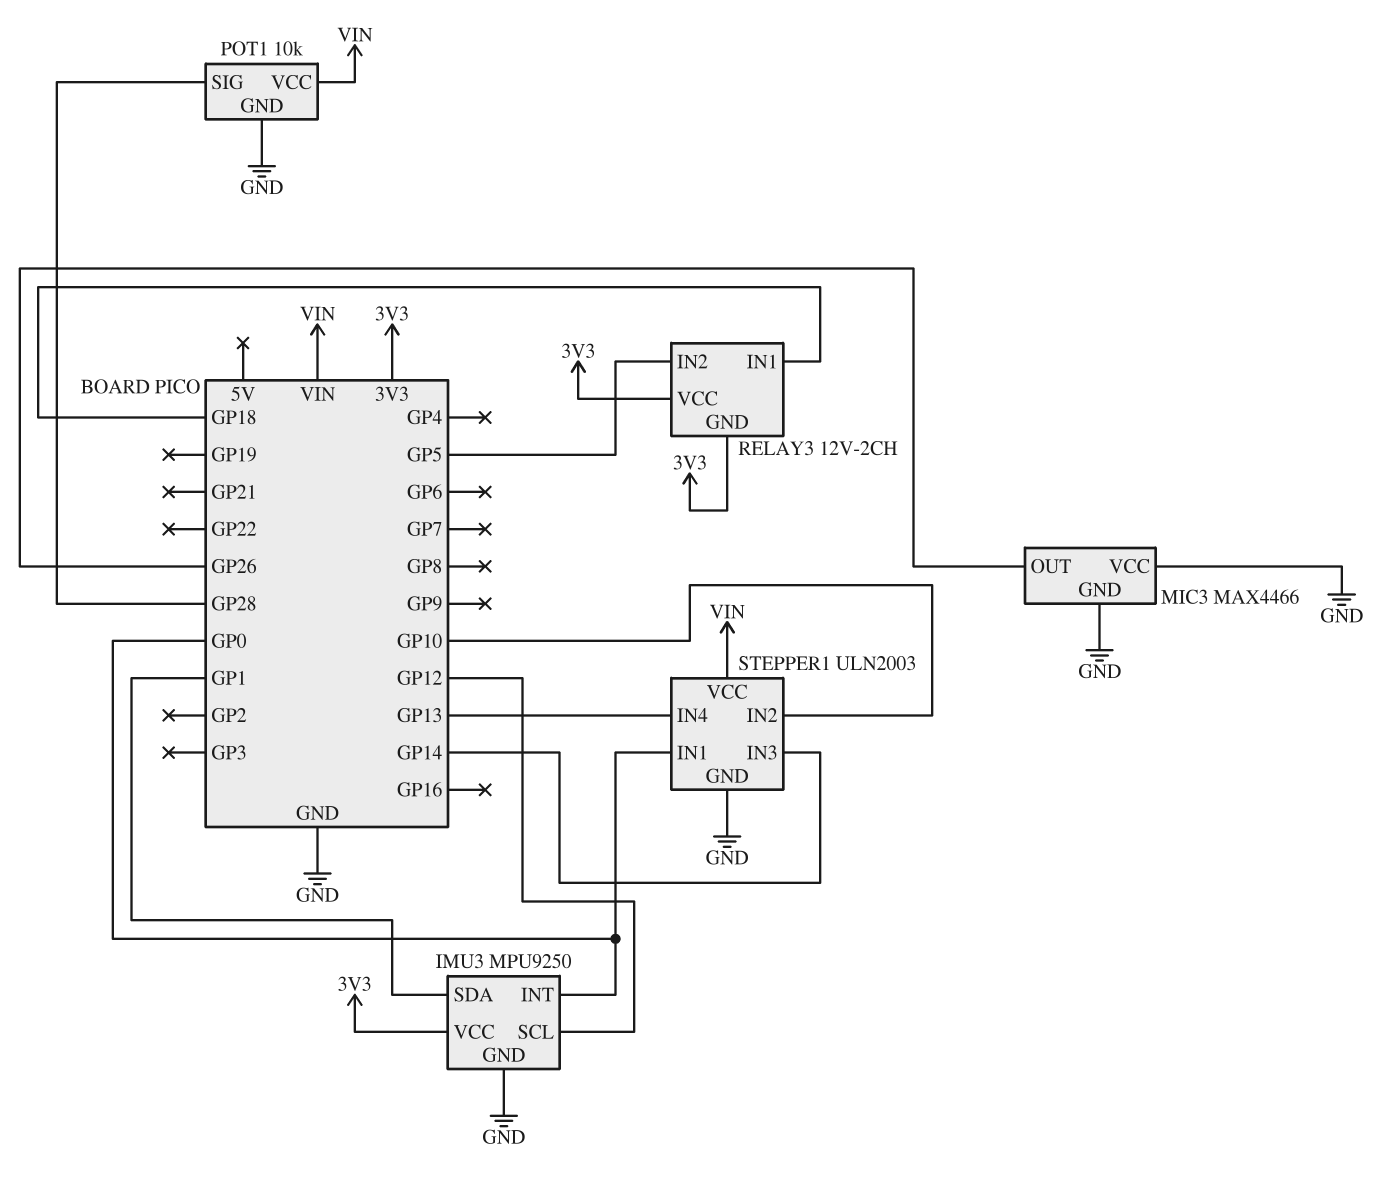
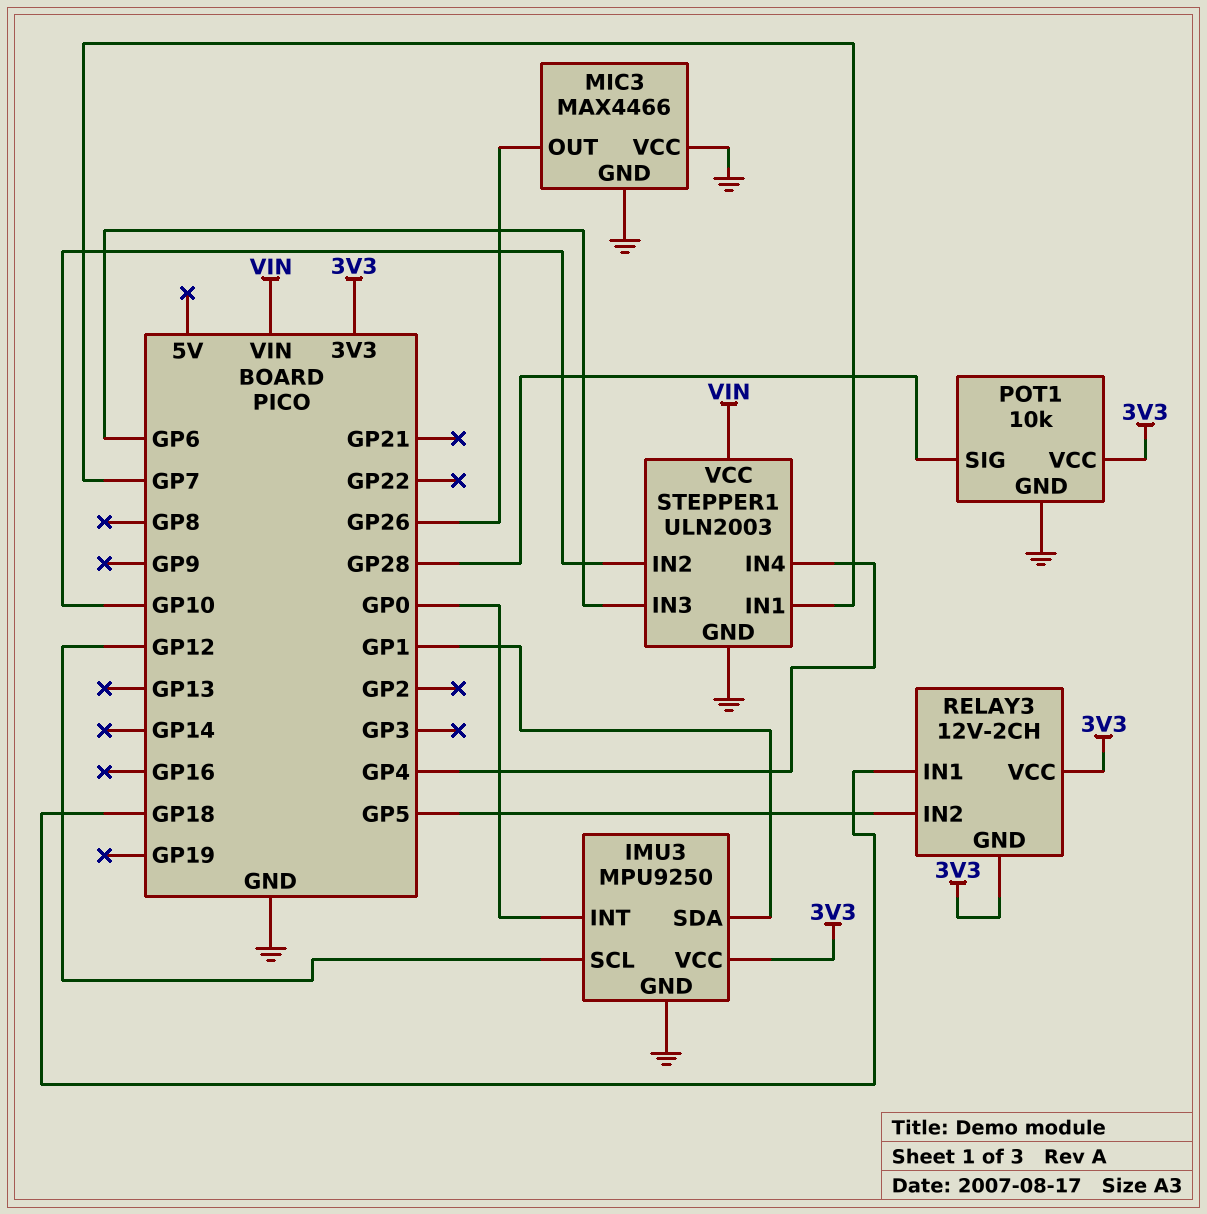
POT1 pin VCC: VIN -> 3V3
STEPPER1 pin IN1: GP0 -> GP7
STEPPER1 pin IN3: GP14 -> GP6
STEPPER1 pin IN4: GP13 -> GP4

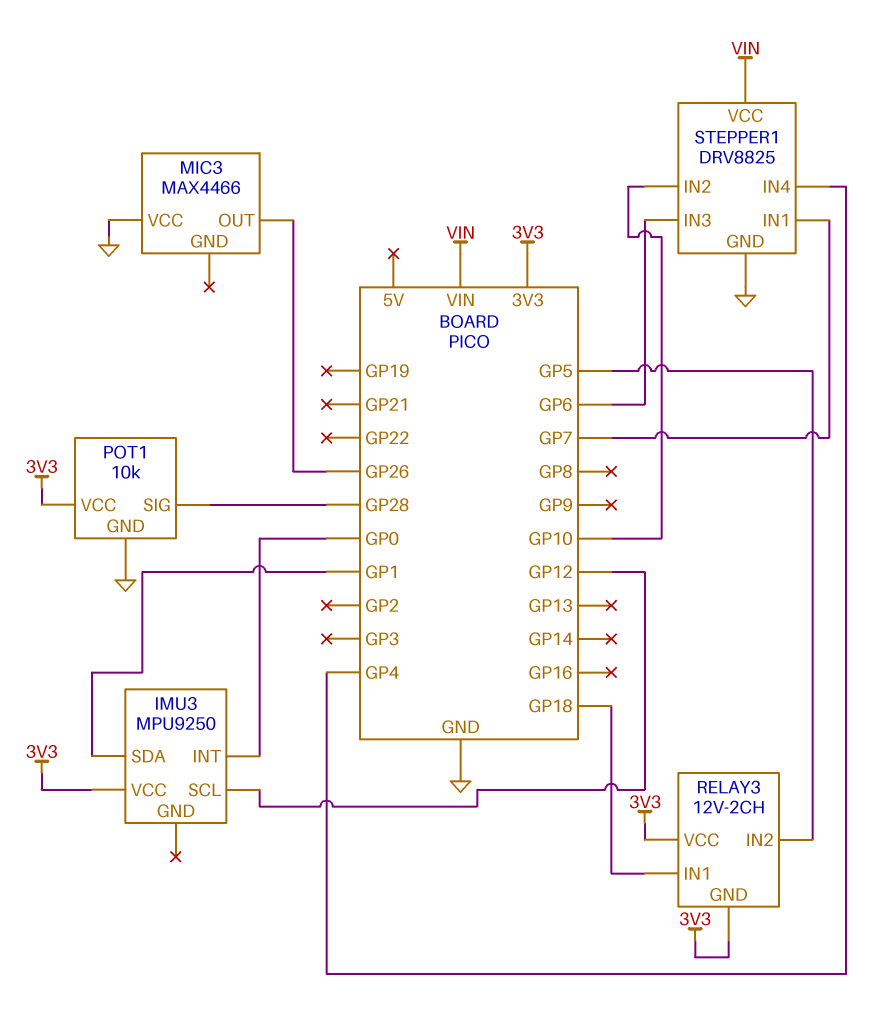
IMU3 pin GND: GND -> none
MIC3 pin GND: GND -> none
STEPPER1: ULN2003 -> DRV8825

